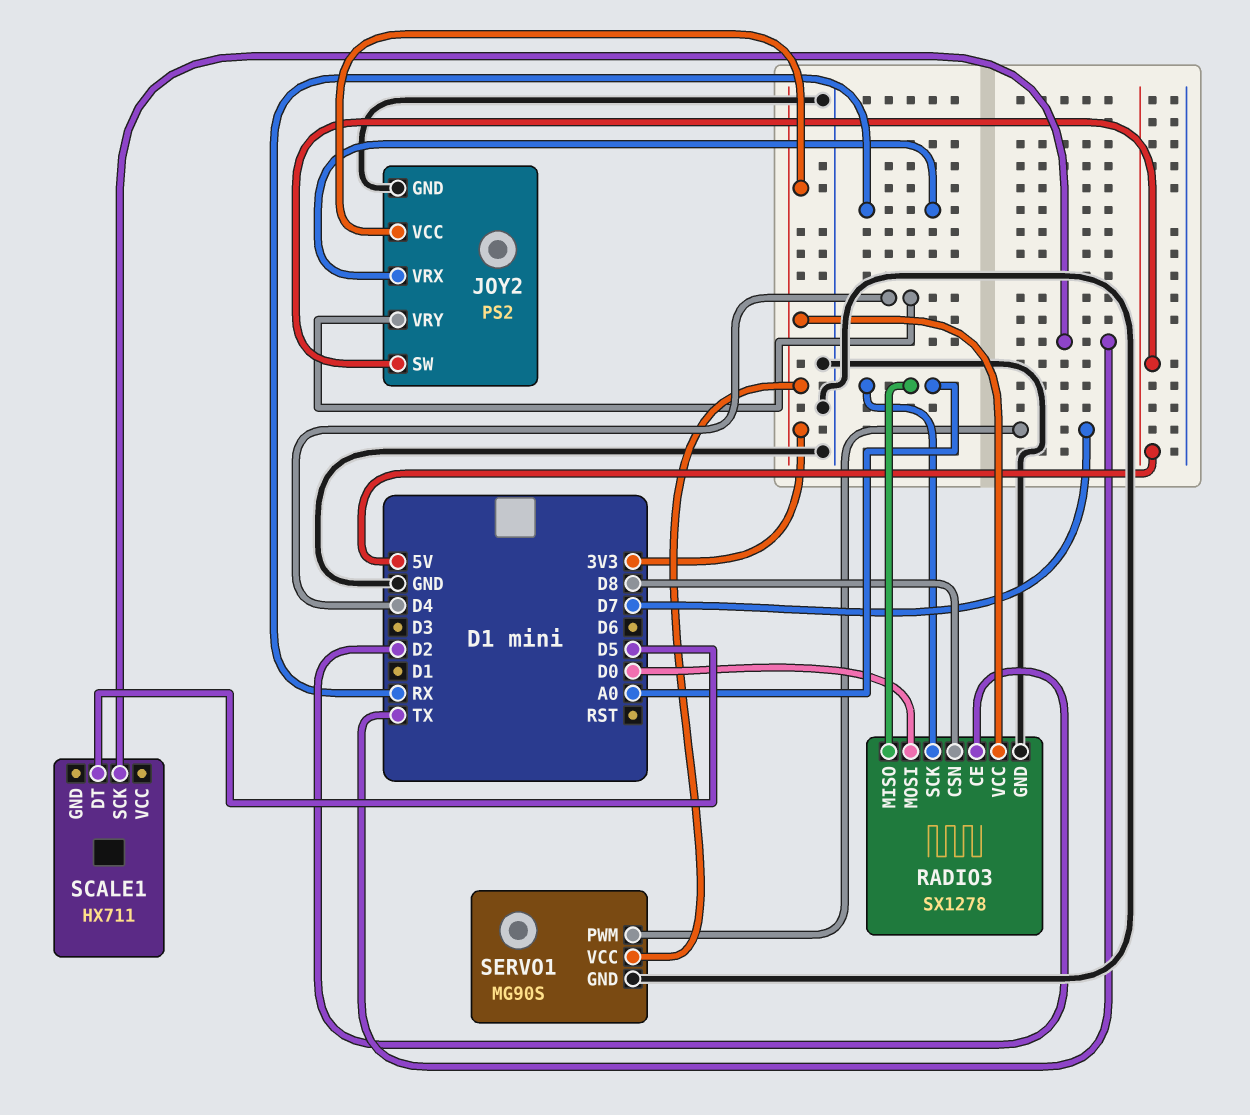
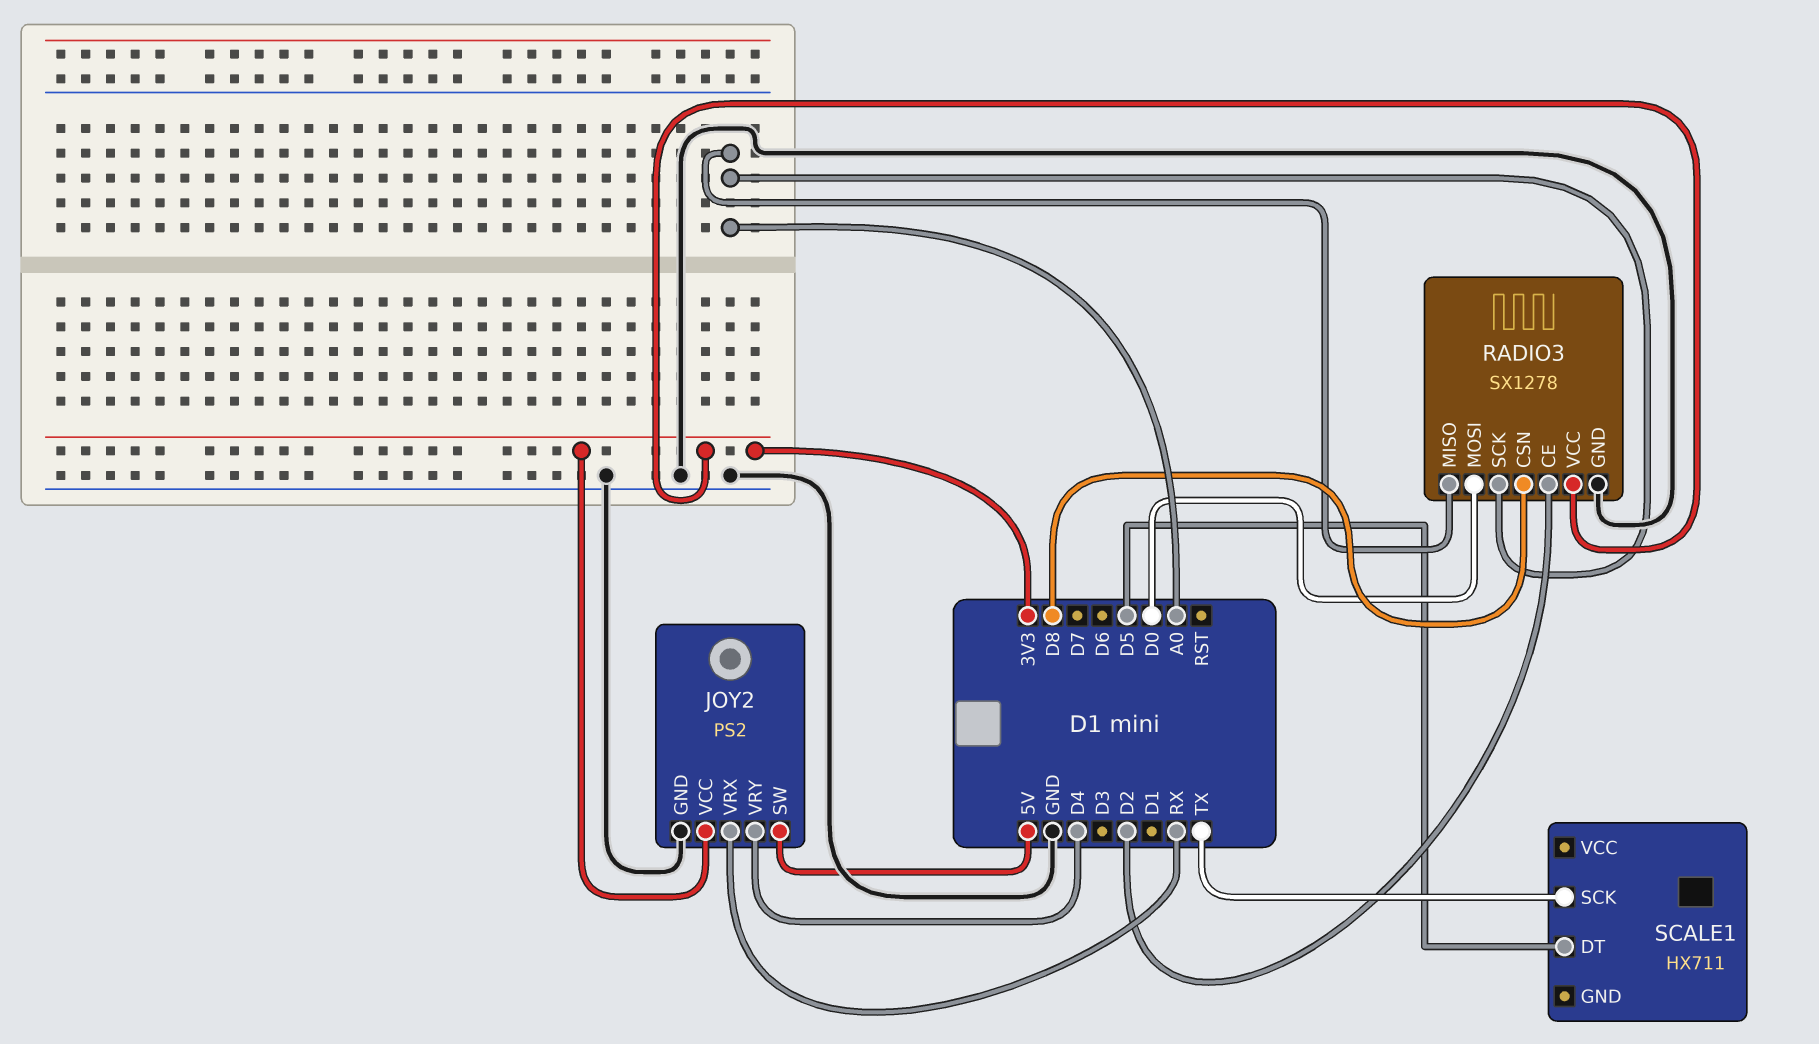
SERVO1: MG90S -> none
SERVO1 pin GND: GND -> none
SERVO1 pin PWM: D7 -> none
SERVO1 pin VCC: 3V3 -> none

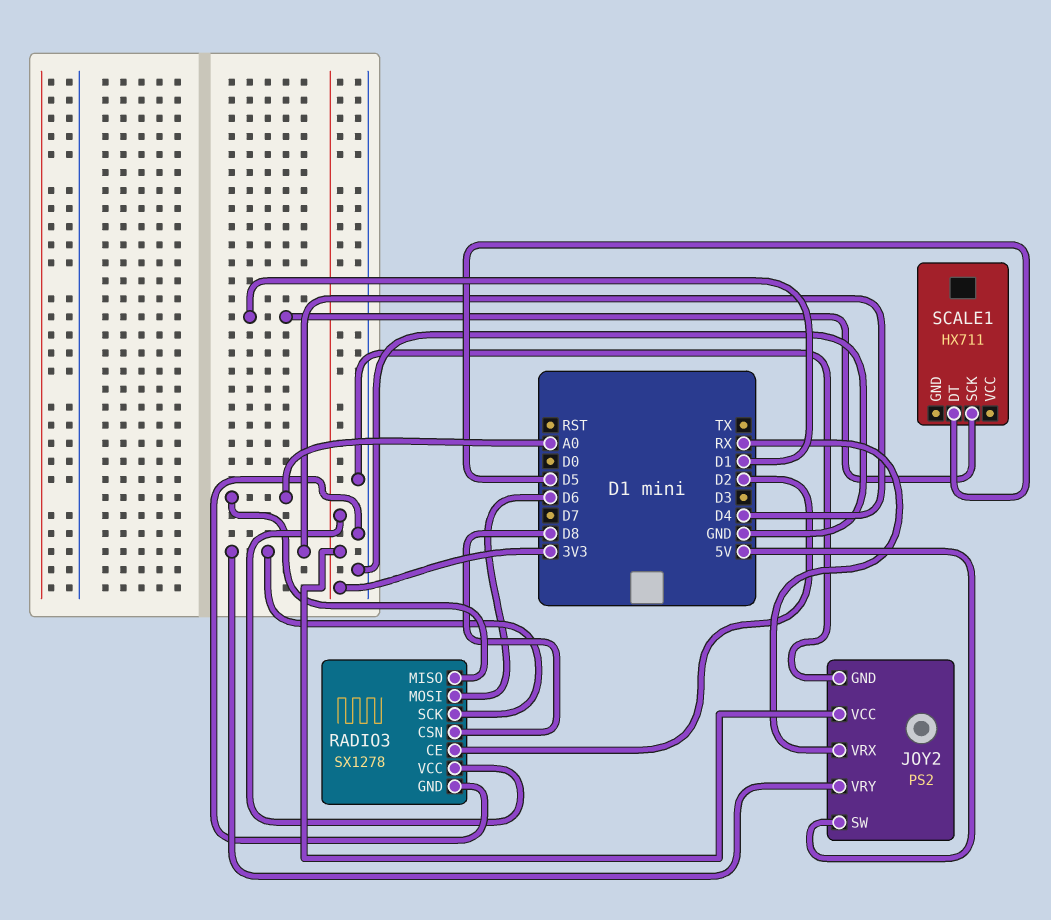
RADIO3 pin MOSI: D0 -> D6
RADIO3 pin SCK: A0 -> D4
SCALE1 pin SCK: TX -> D1

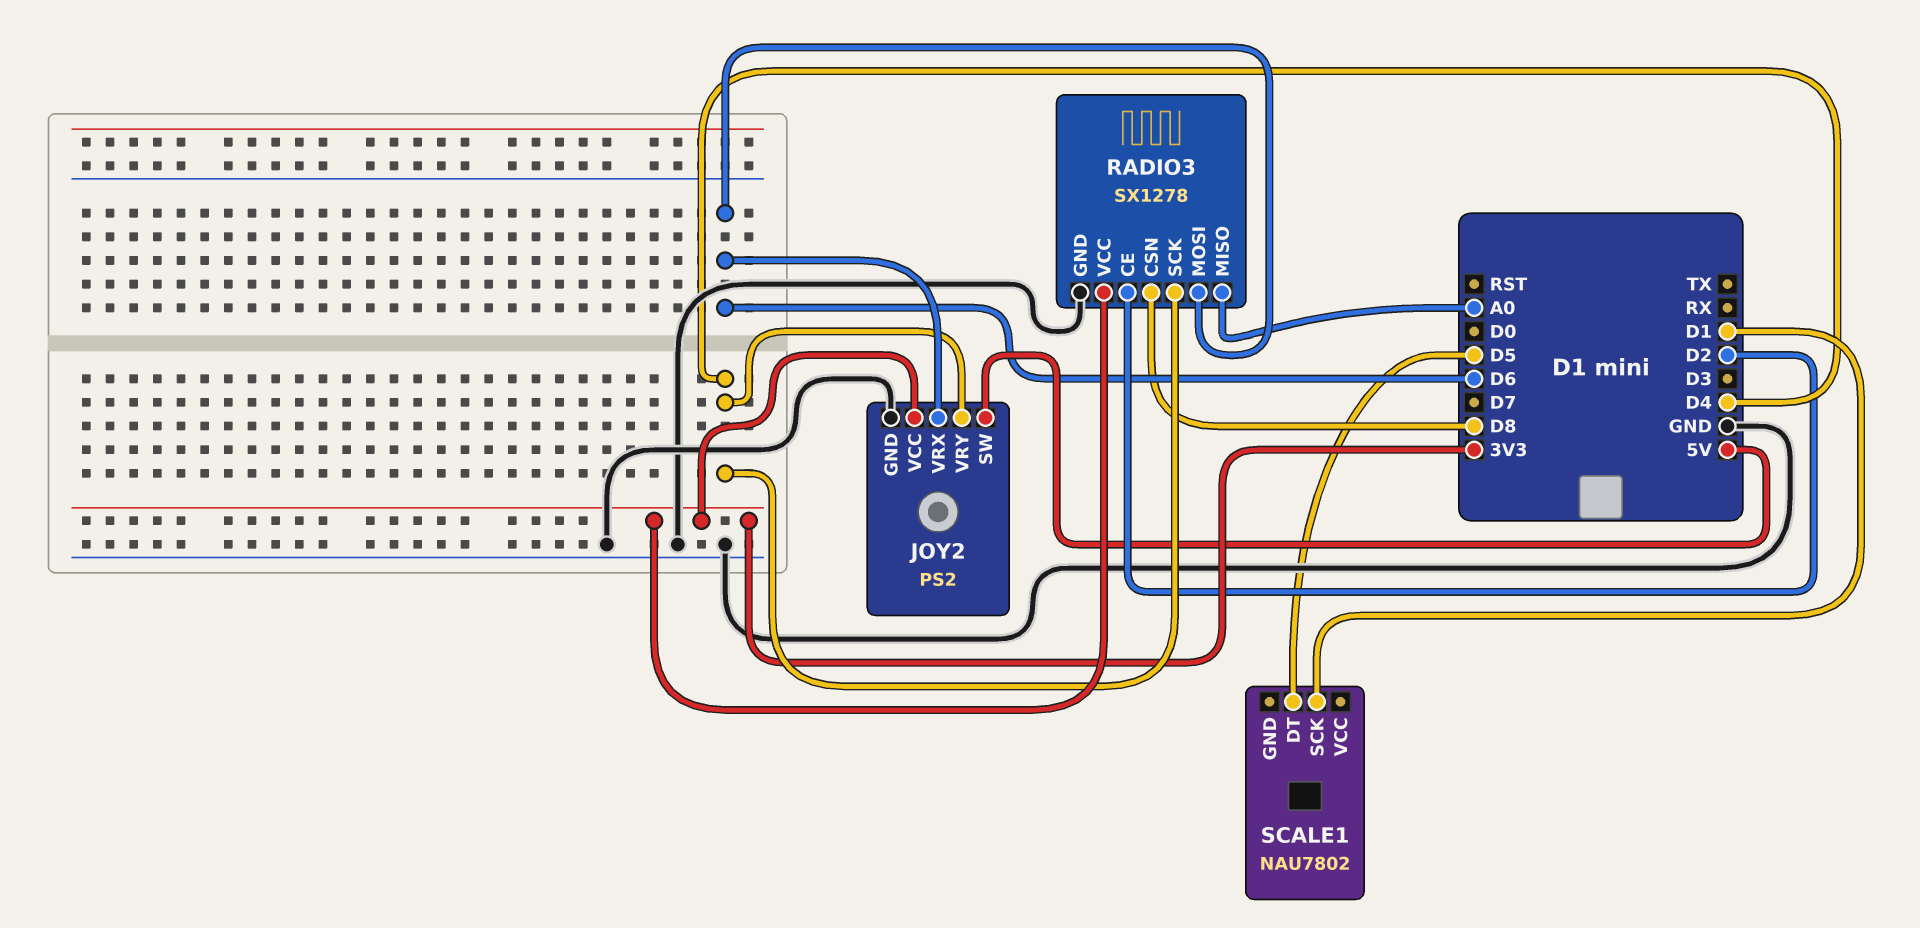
JOY2 pin VRX: RX -> D6
SCALE1: HX711 -> NAU7802

